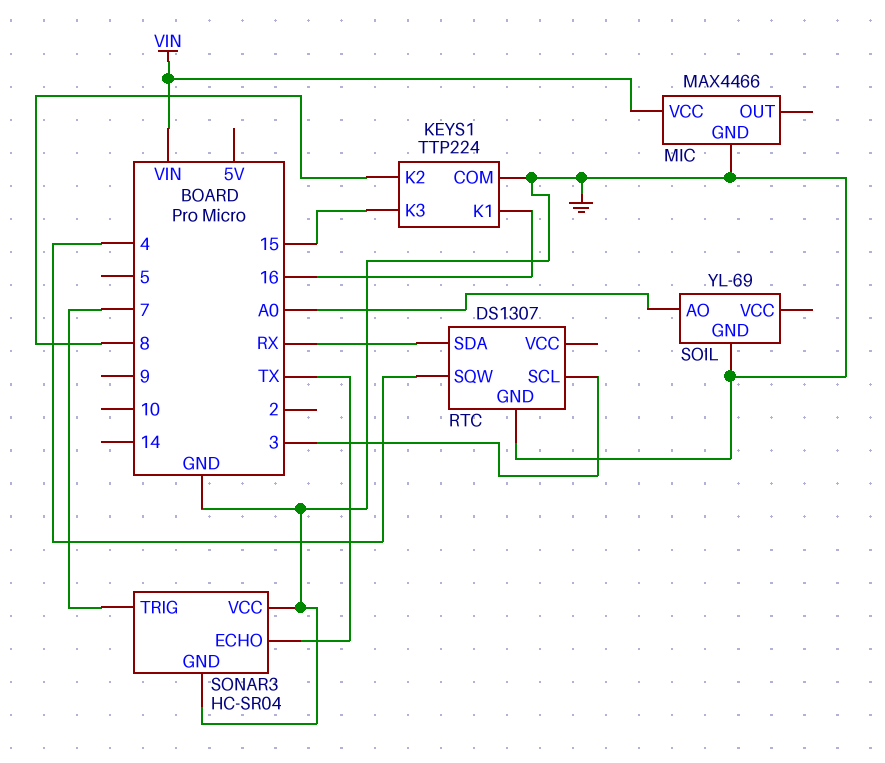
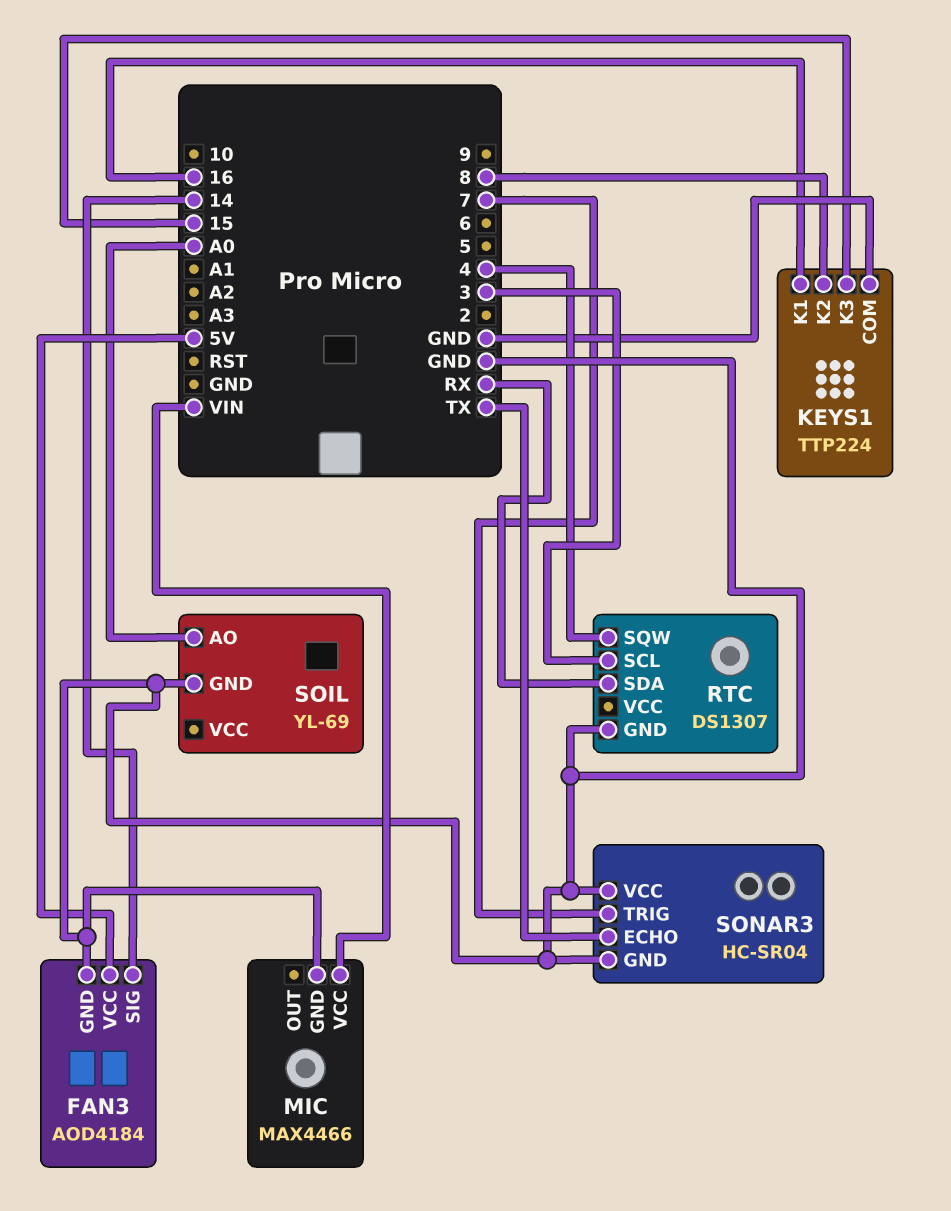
FAN3: none -> AOD4184
FAN3 pin GND: none -> GND
FAN3 pin SIG: none -> 14
FAN3 pin VCC: none -> 5V

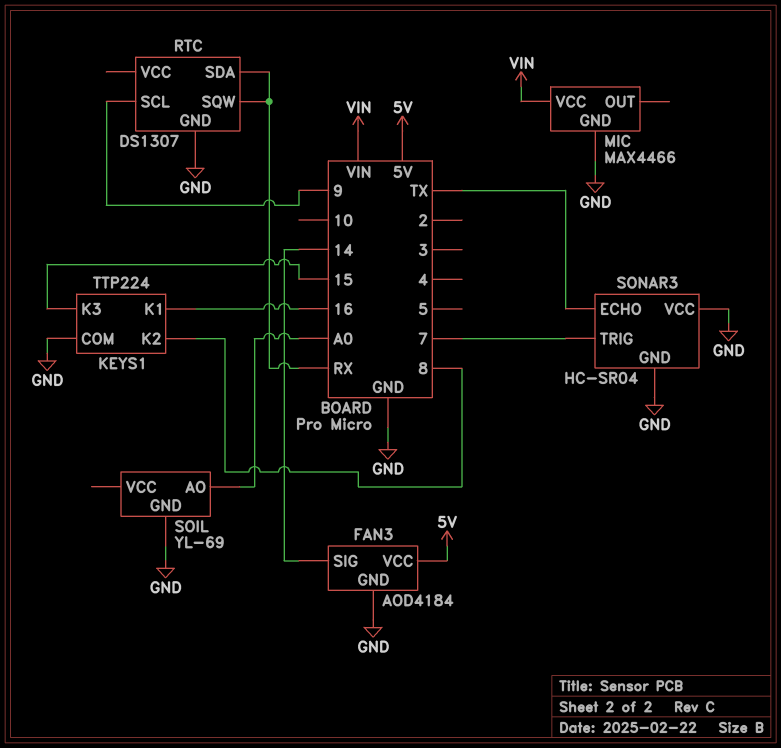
RTC pin SCL: 3 -> 9
RTC pin SQW: 4 -> RX

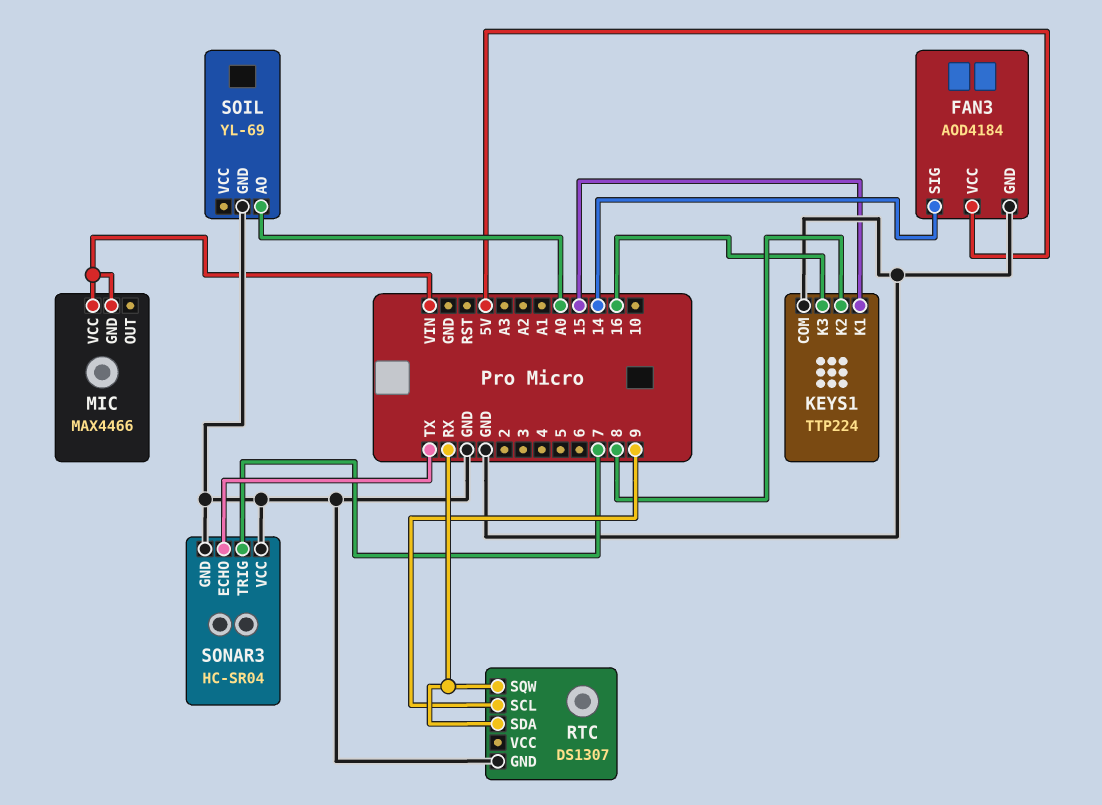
KEYS1 pin K1: 16 -> 15
KEYS1 pin K3: 15 -> 16
MIC pin GND: GND -> VIN

